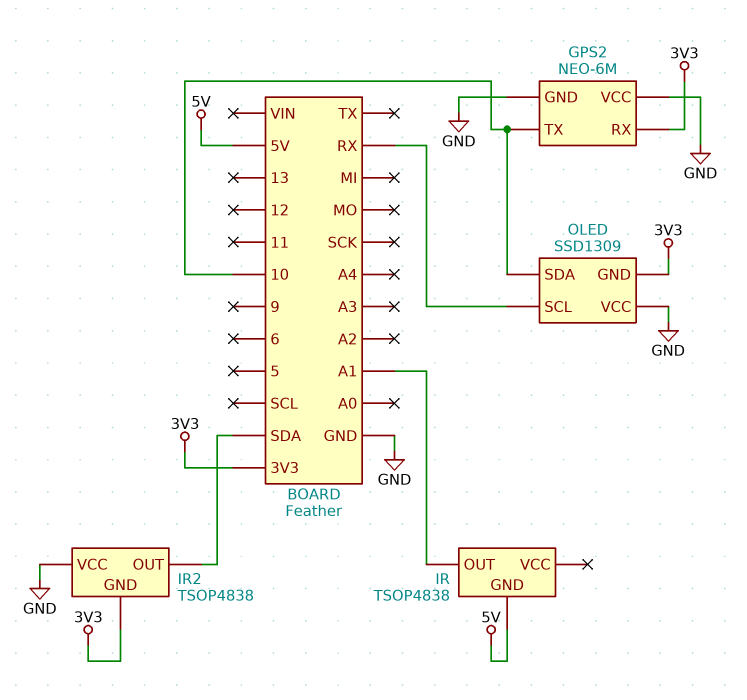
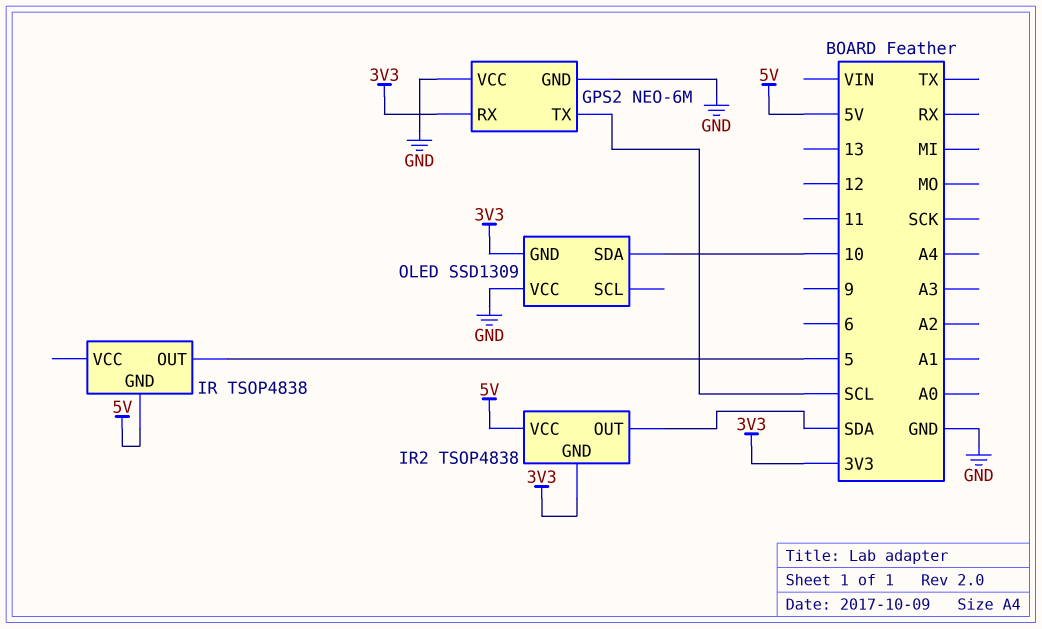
GPS2 pin TX: 10 -> SCL
IR pin OUT: A1 -> 5
IR2 pin VCC: GND -> 5V
OLED pin SCL: RX -> none

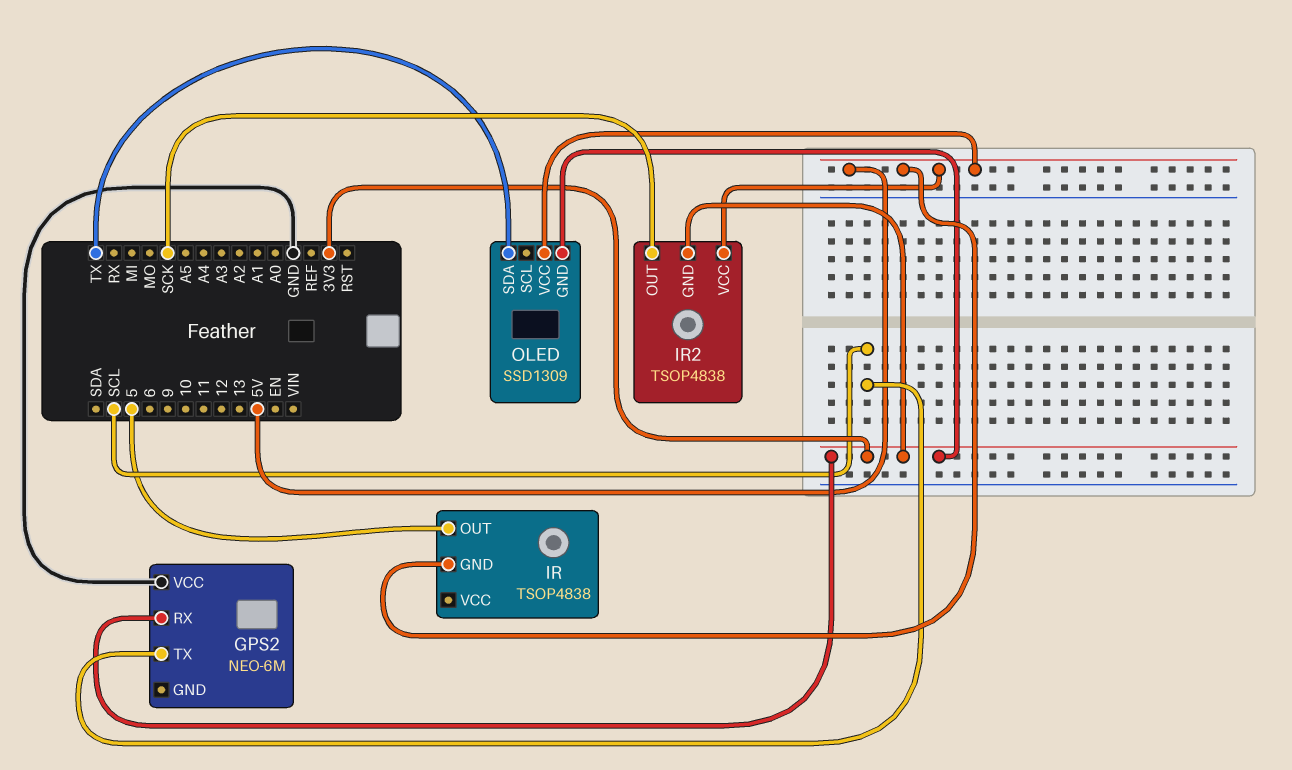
GPS2 pin GND: GND -> none
IR2 pin OUT: SDA -> SCK
OLED pin SDA: 10 -> TX
OLED pin VCC: GND -> 5V

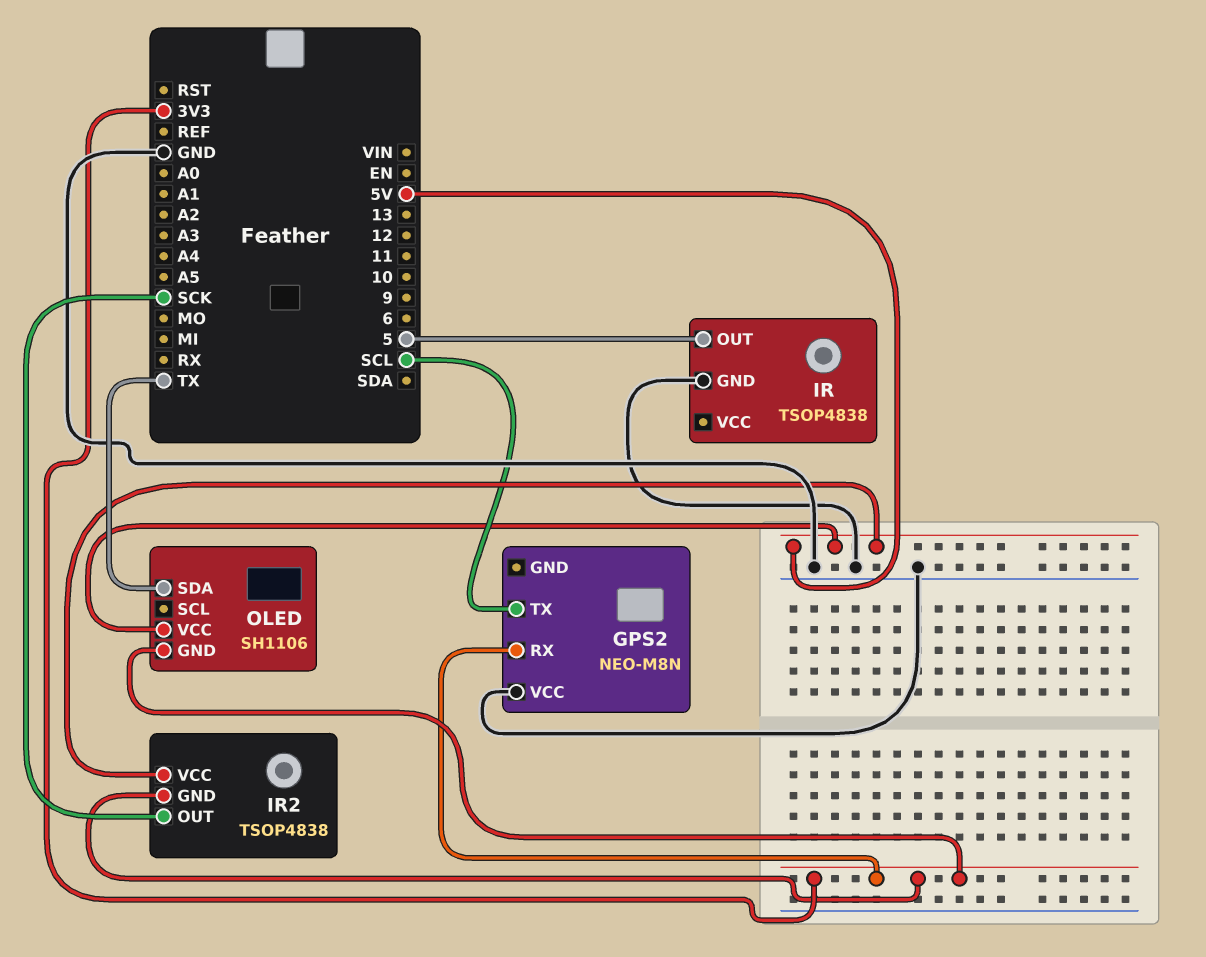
GPS2: NEO-6M -> NEO-M8N
IR pin GND: 5V -> GND
OLED: SSD1309 -> SH1106

